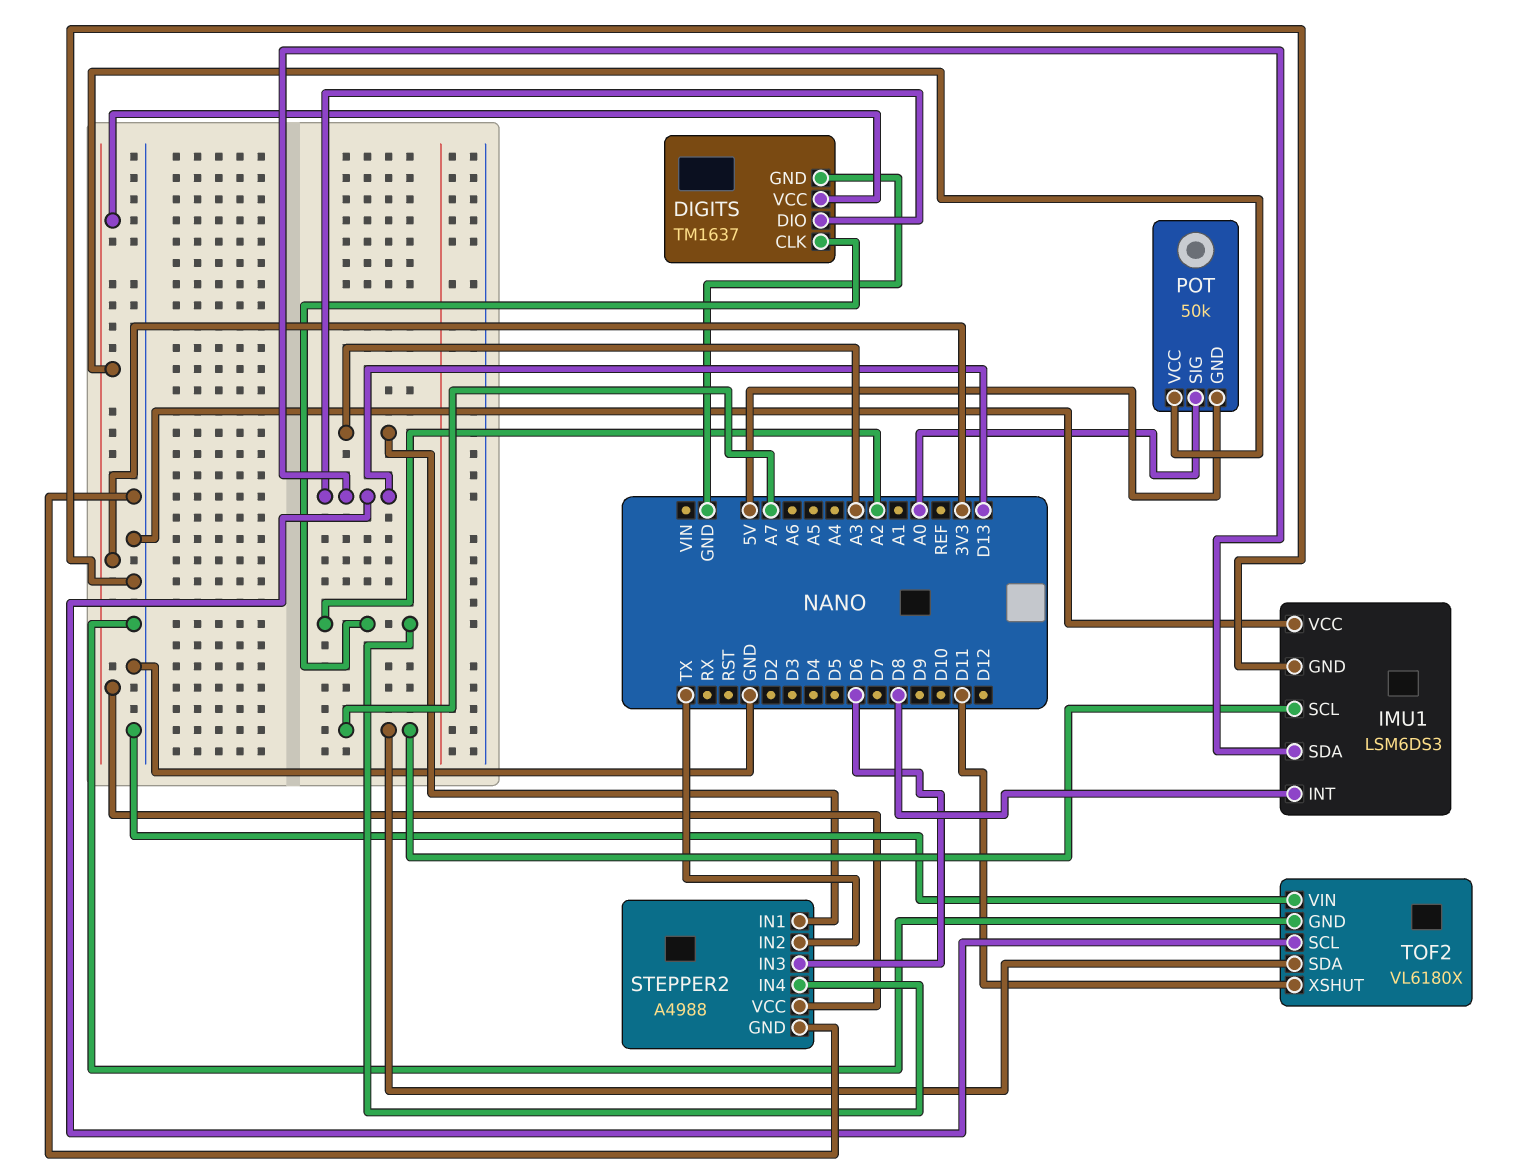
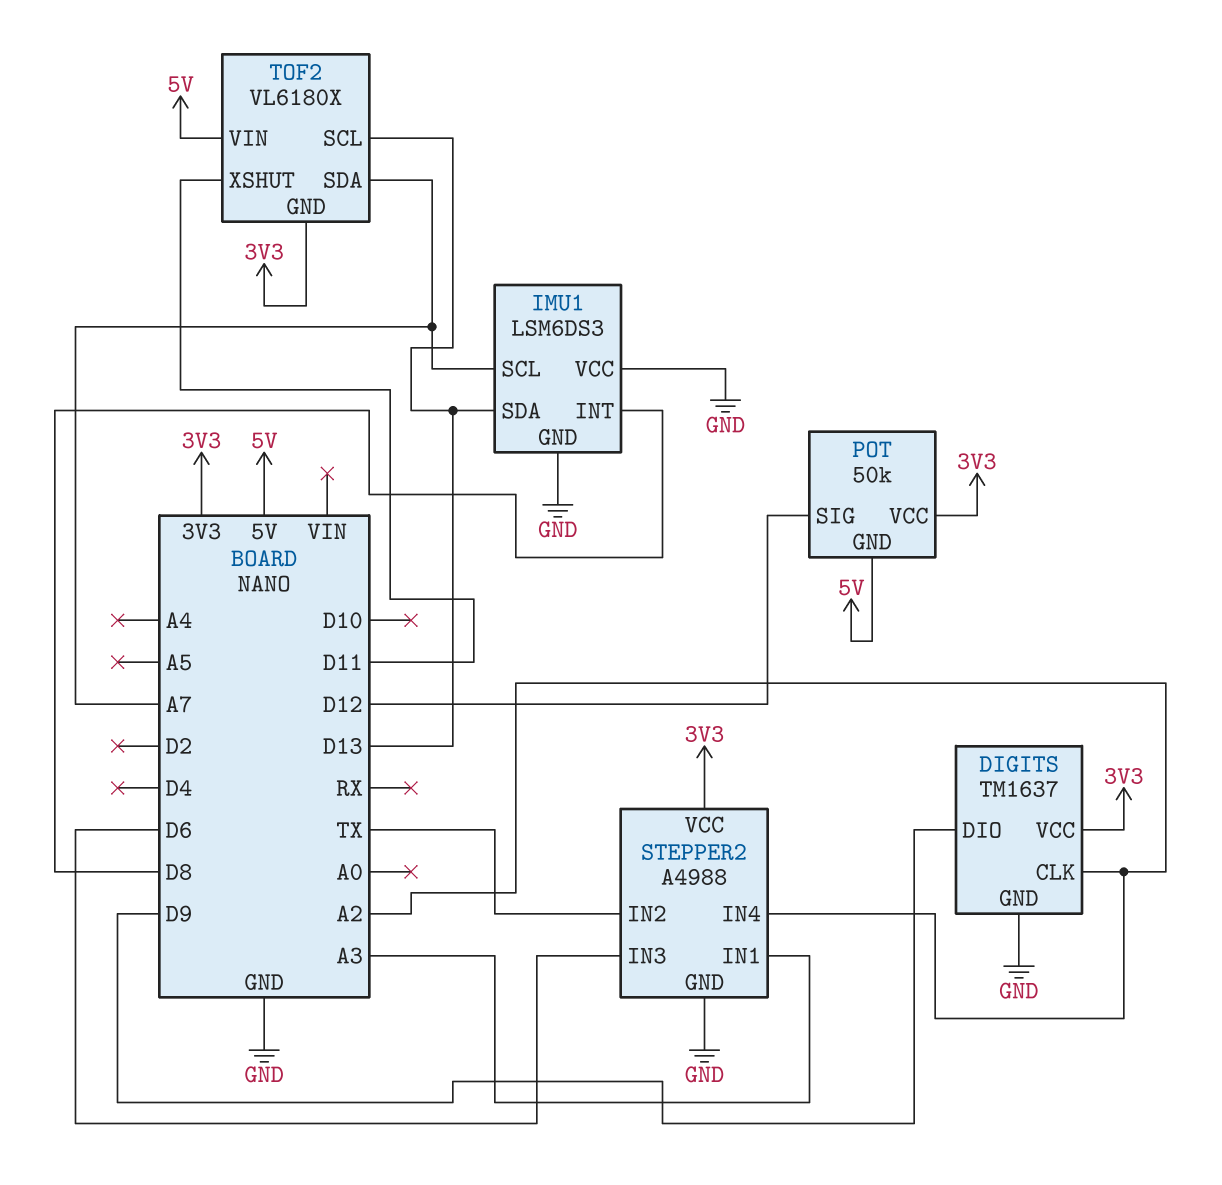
DIGITS pin DIO: D13 -> D9
POT pin SIG: A0 -> D12
TOF2 pin GND: GND -> 3V3
TOF2 pin VIN: GND -> 5V

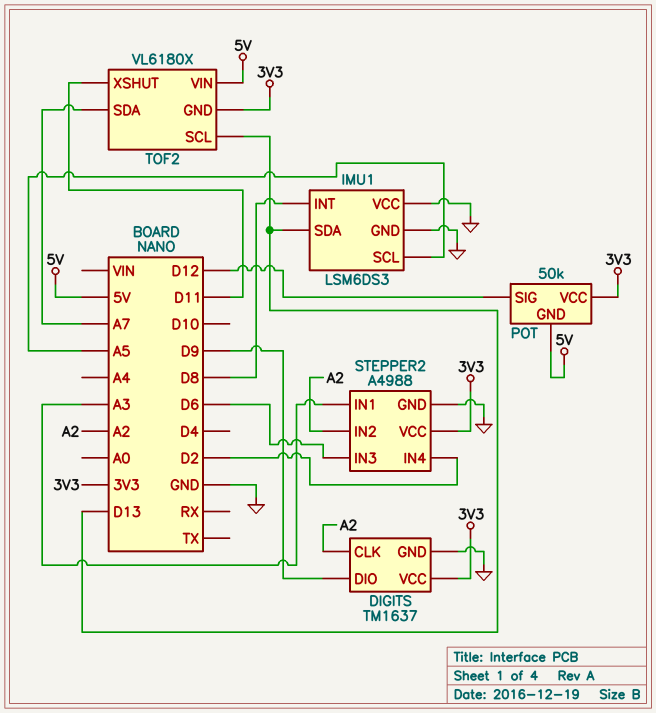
IMU1 pin SCL: A7 -> A5
STEPPER2 pin IN2: TX -> A2
STEPPER2 pin IN4: A2 -> D2

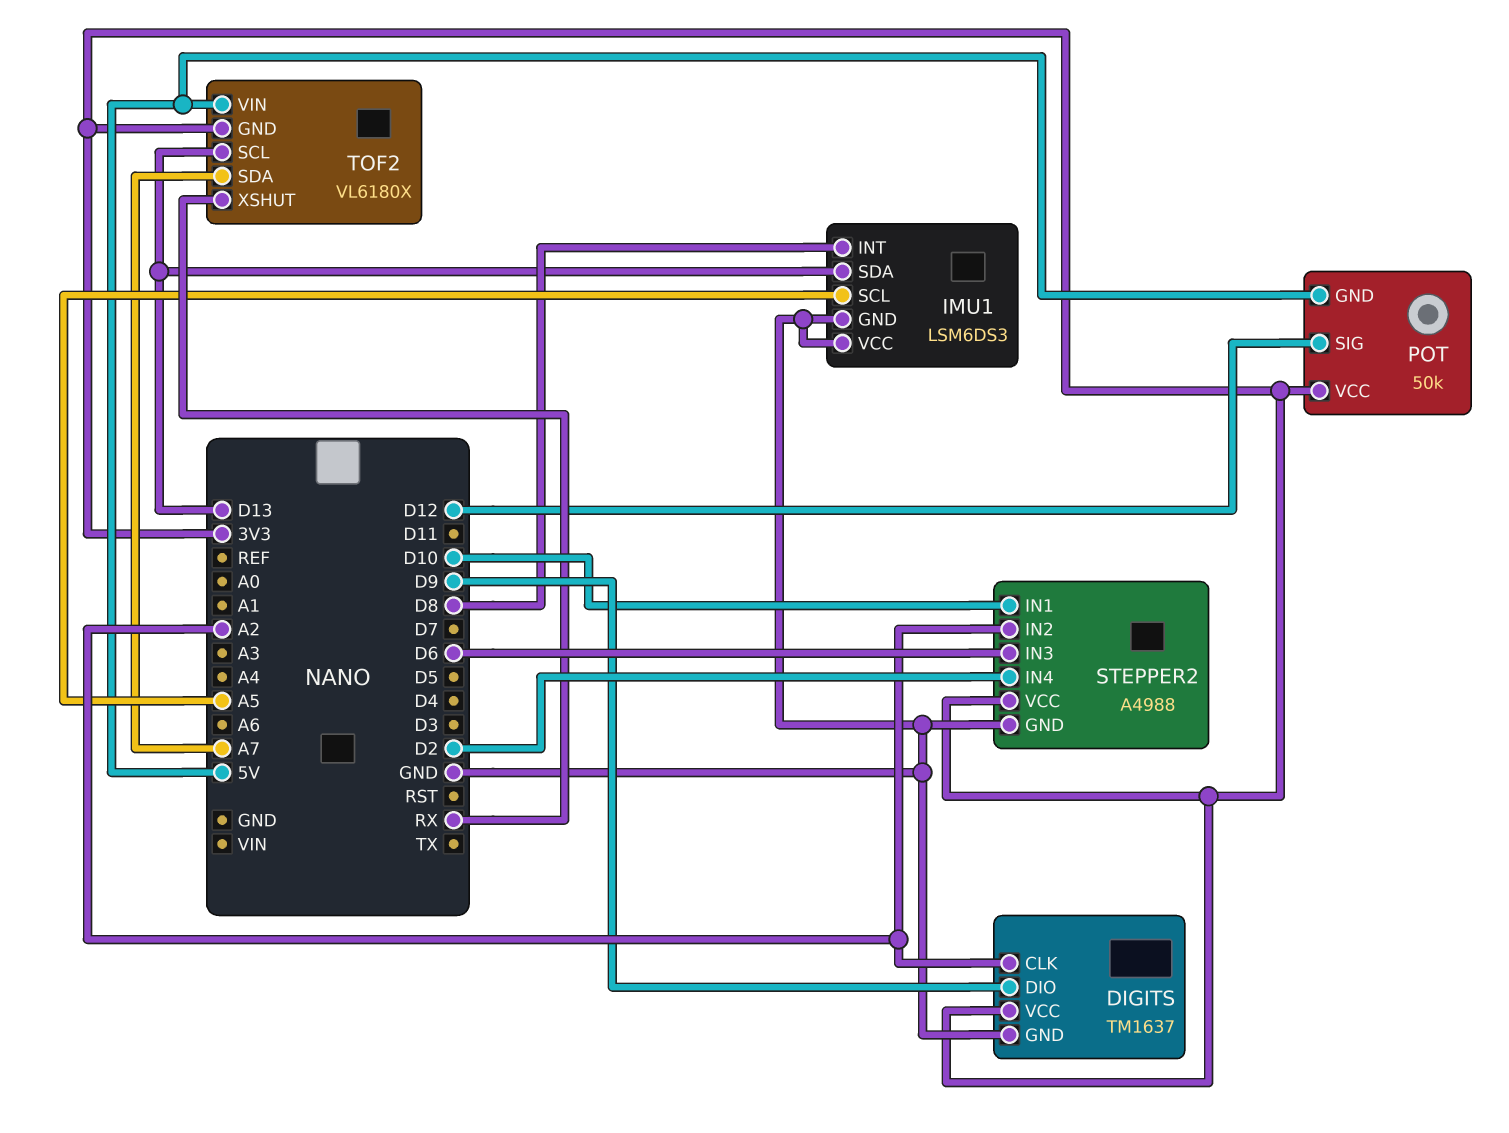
STEPPER2 pin IN1: A3 -> D10
TOF2 pin XSHUT: D11 -> RX

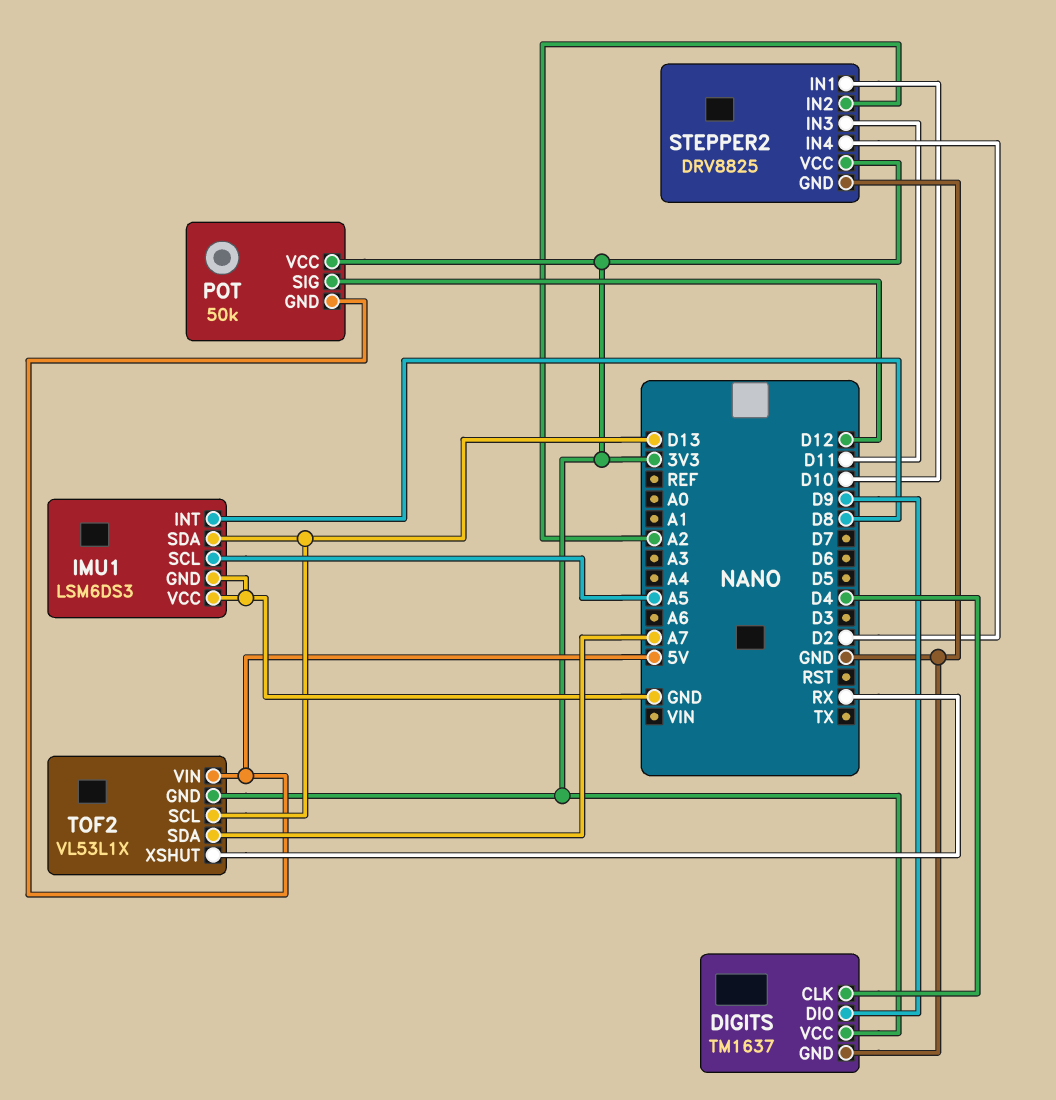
DIGITS pin CLK: A2 -> D4
STEPPER2: A4988 -> DRV8825
STEPPER2 pin IN3: D6 -> D11
TOF2: VL6180X -> VL53L1X

